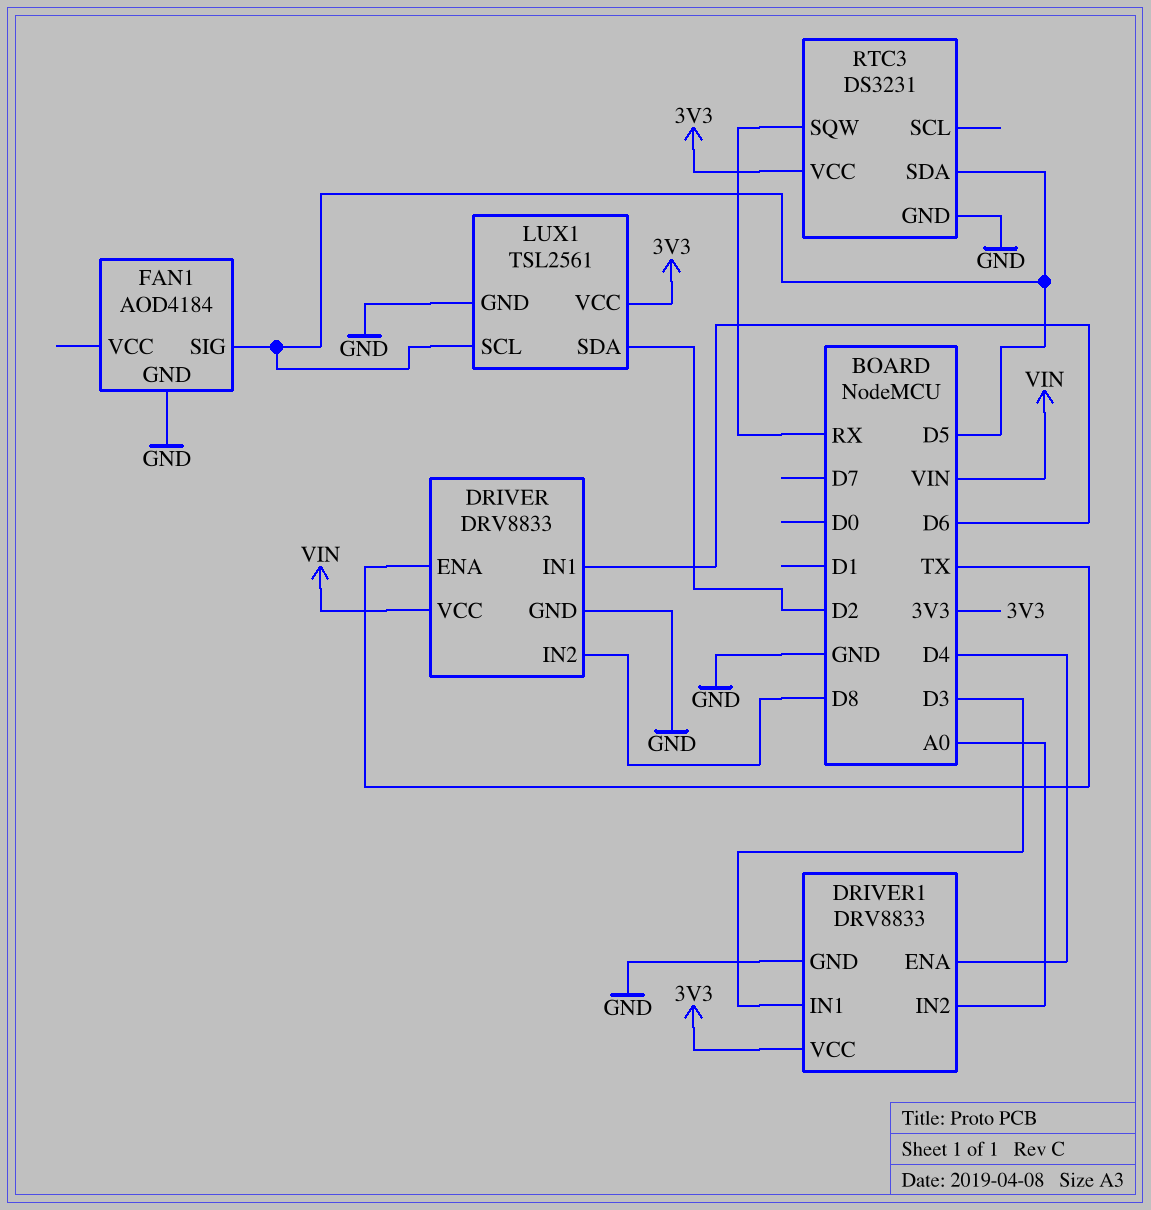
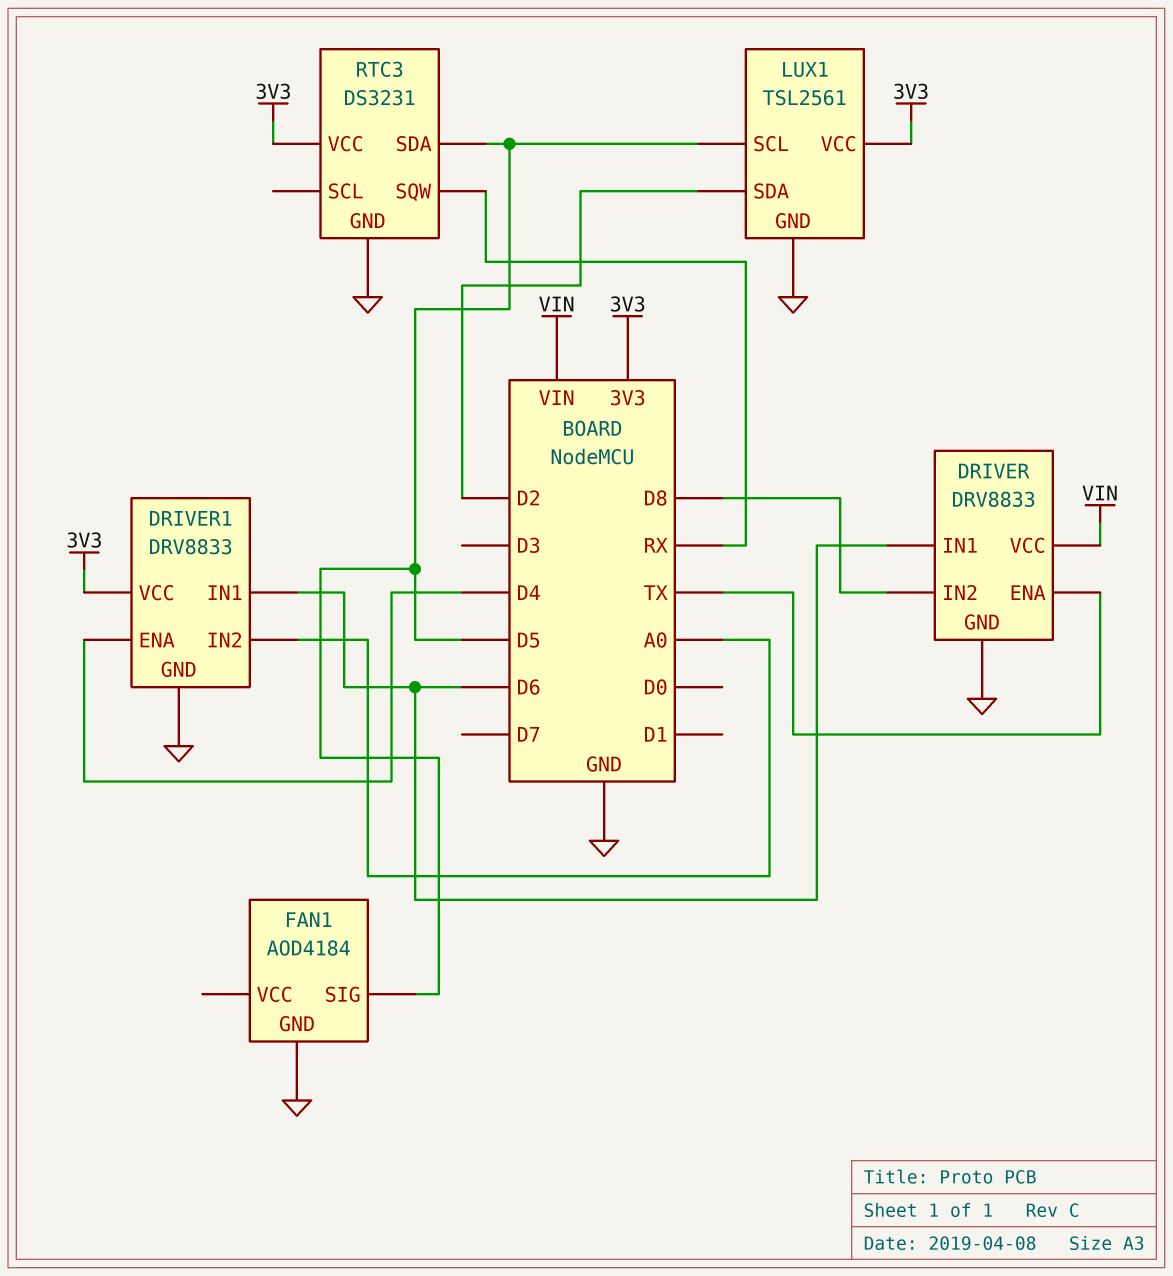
DRIVER1 pin IN1: D3 -> D6

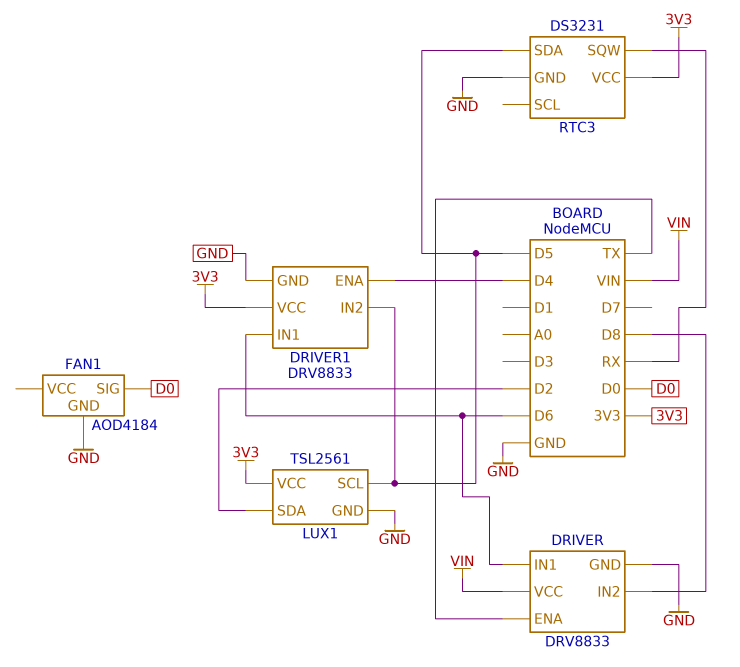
DRIVER1 pin IN2: A0 -> D5
FAN1 pin SIG: D5 -> D0

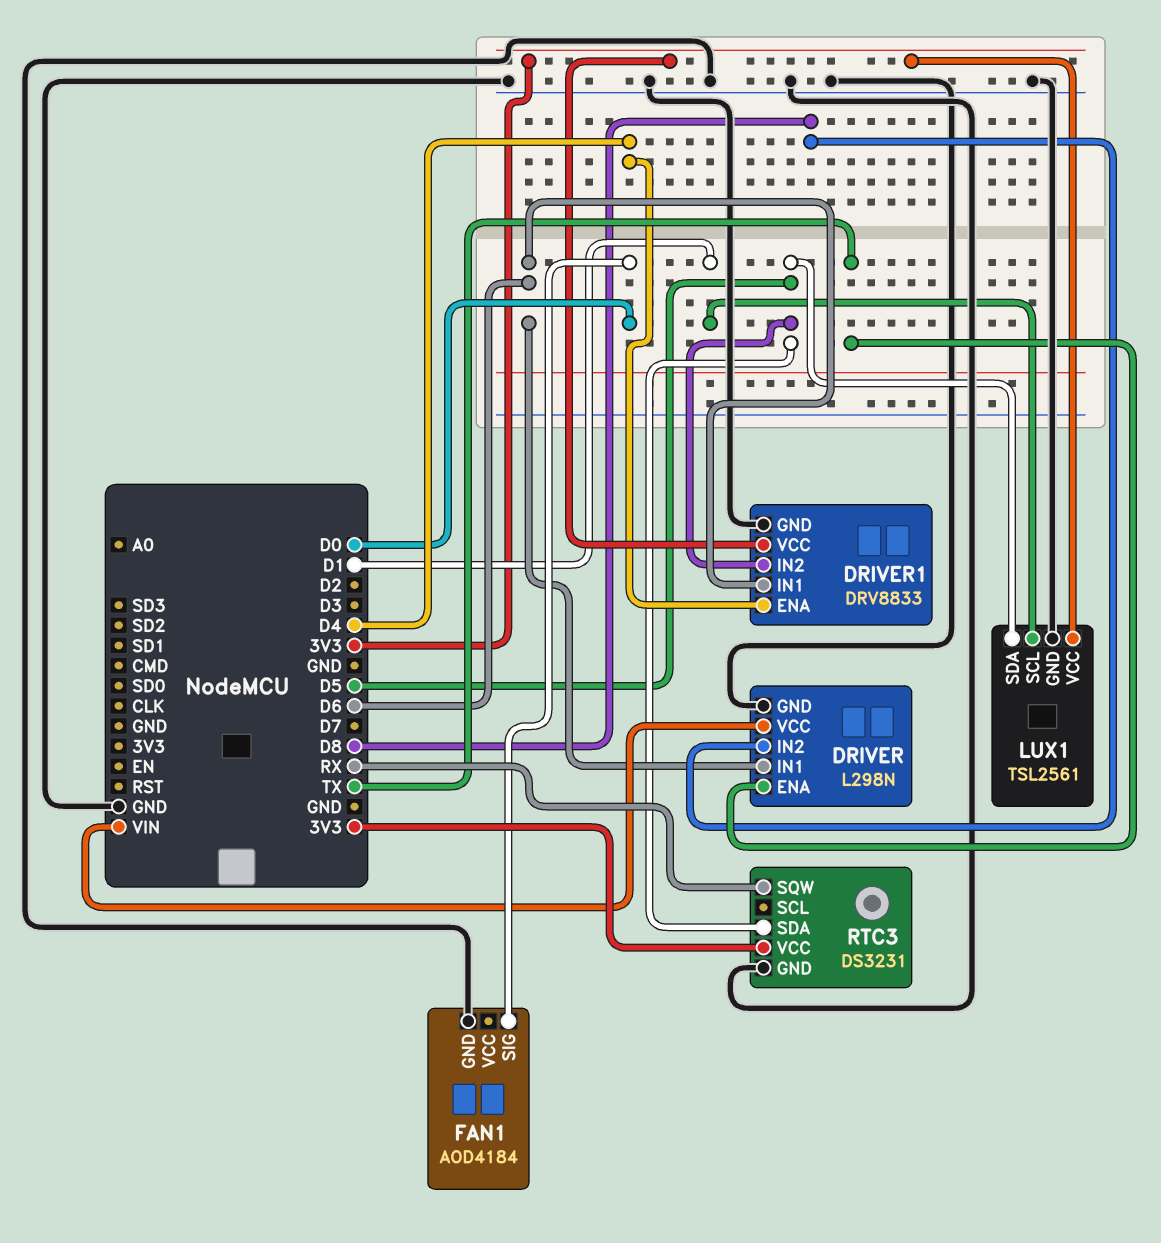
DRIVER: DRV8833 -> L298N
LUX1 pin SCL: D5 -> D1
LUX1 pin SDA: D2 -> D5

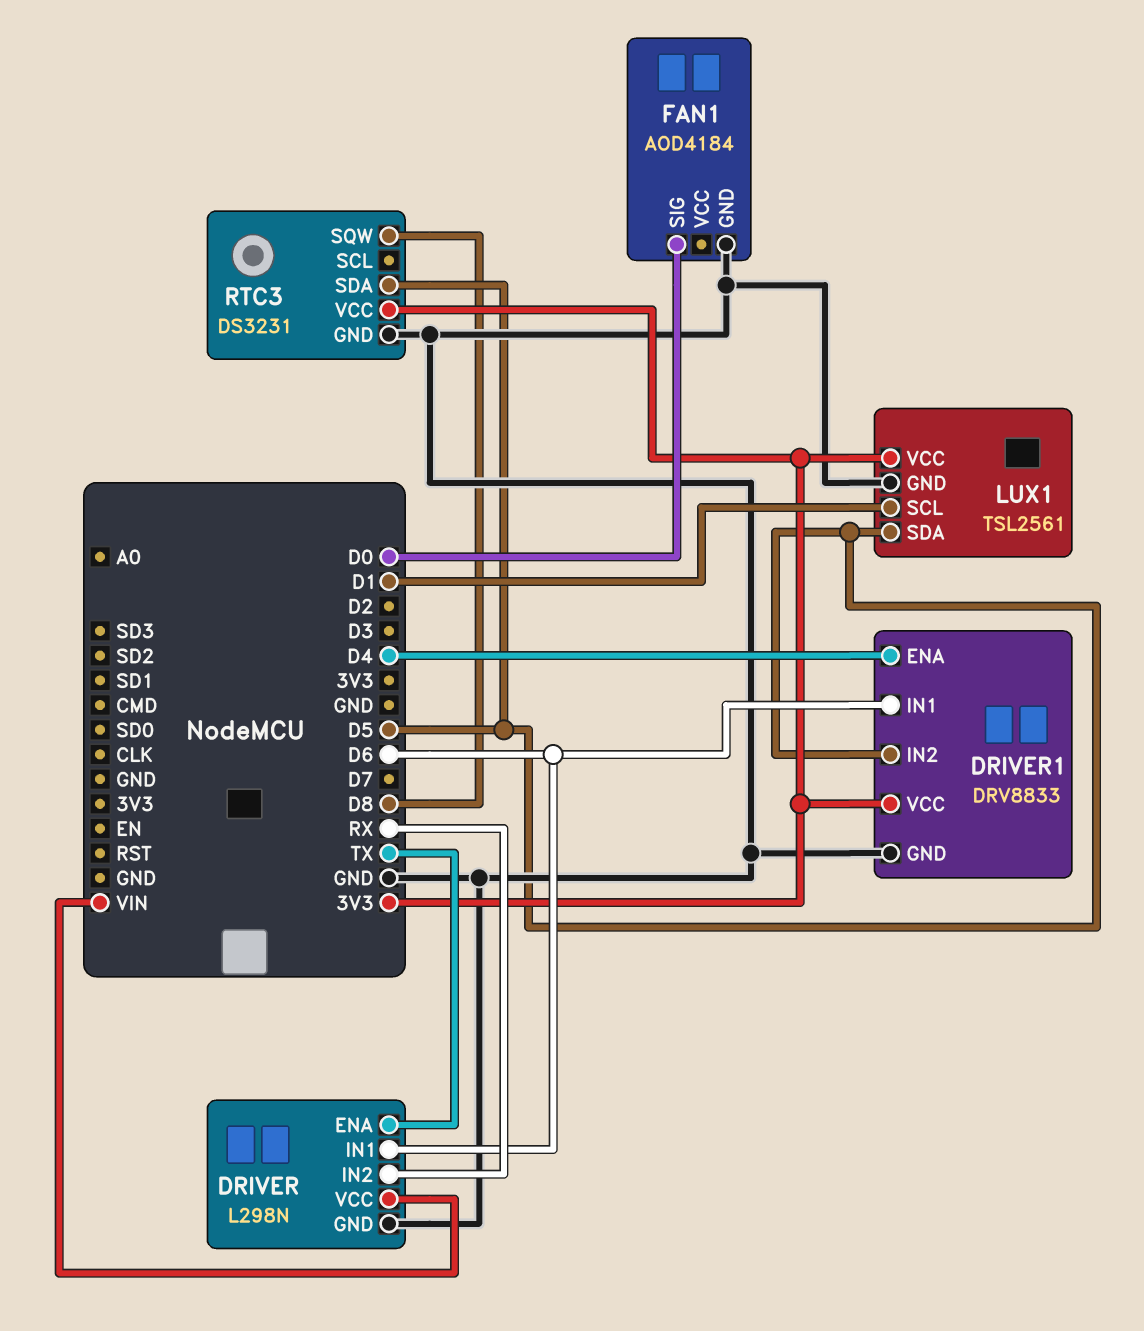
DRIVER pin IN2: D8 -> RX
RTC3 pin SQW: RX -> D8

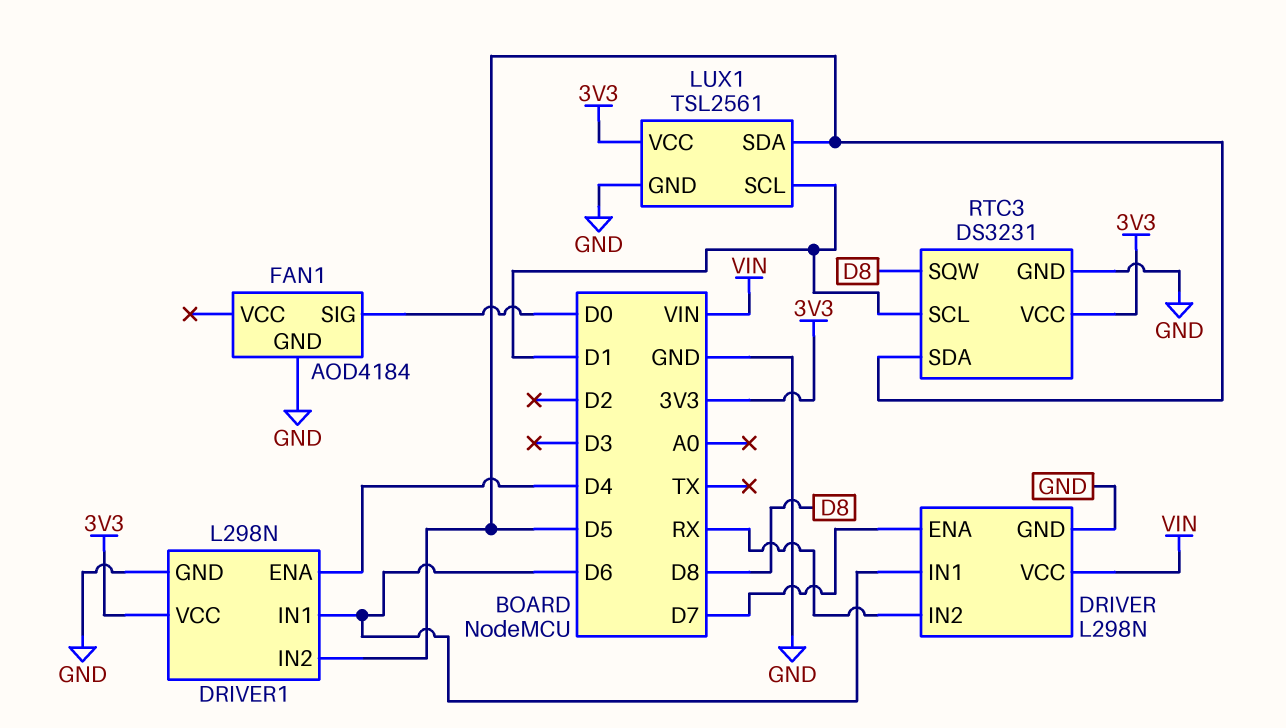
DRIVER pin ENA: TX -> D7
DRIVER1: DRV8833 -> L298N
RTC3 pin SCL: none -> D1

